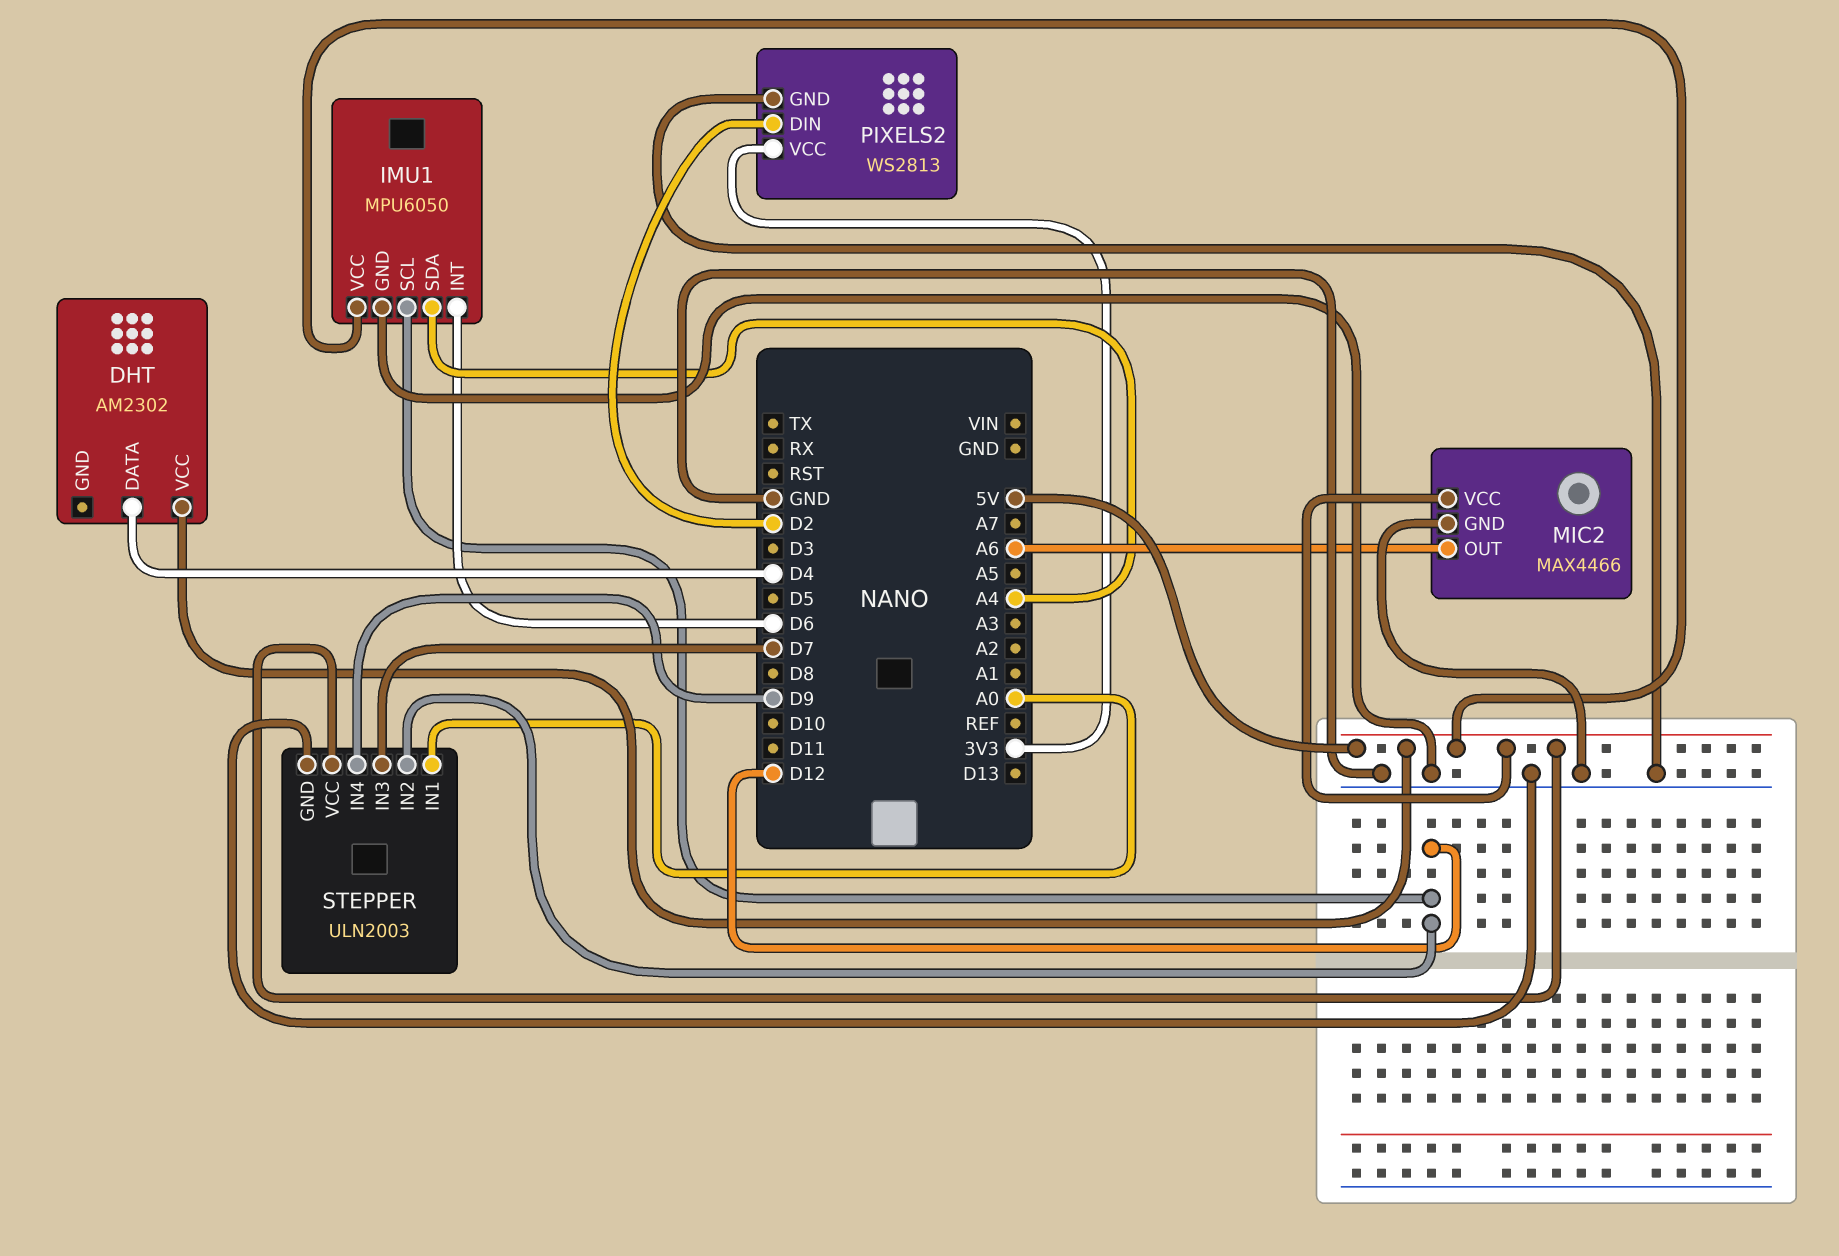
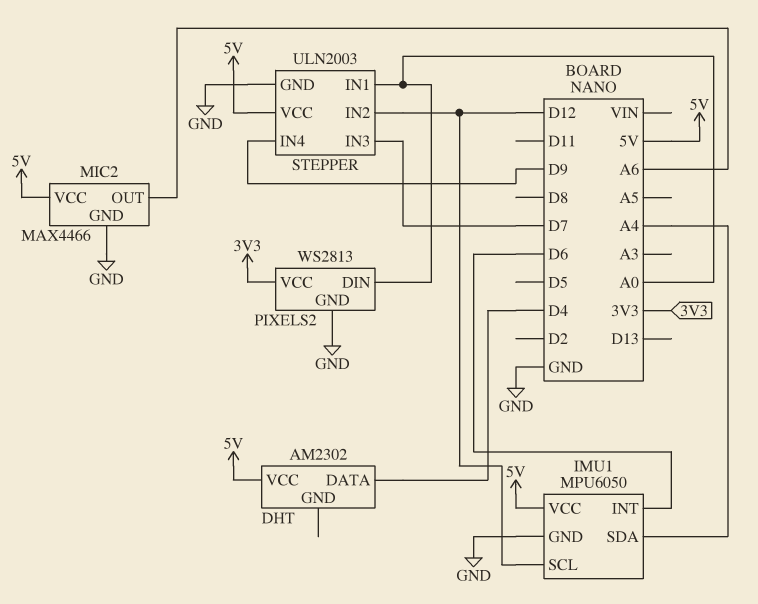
PIXELS2 pin DIN: D2 -> A0

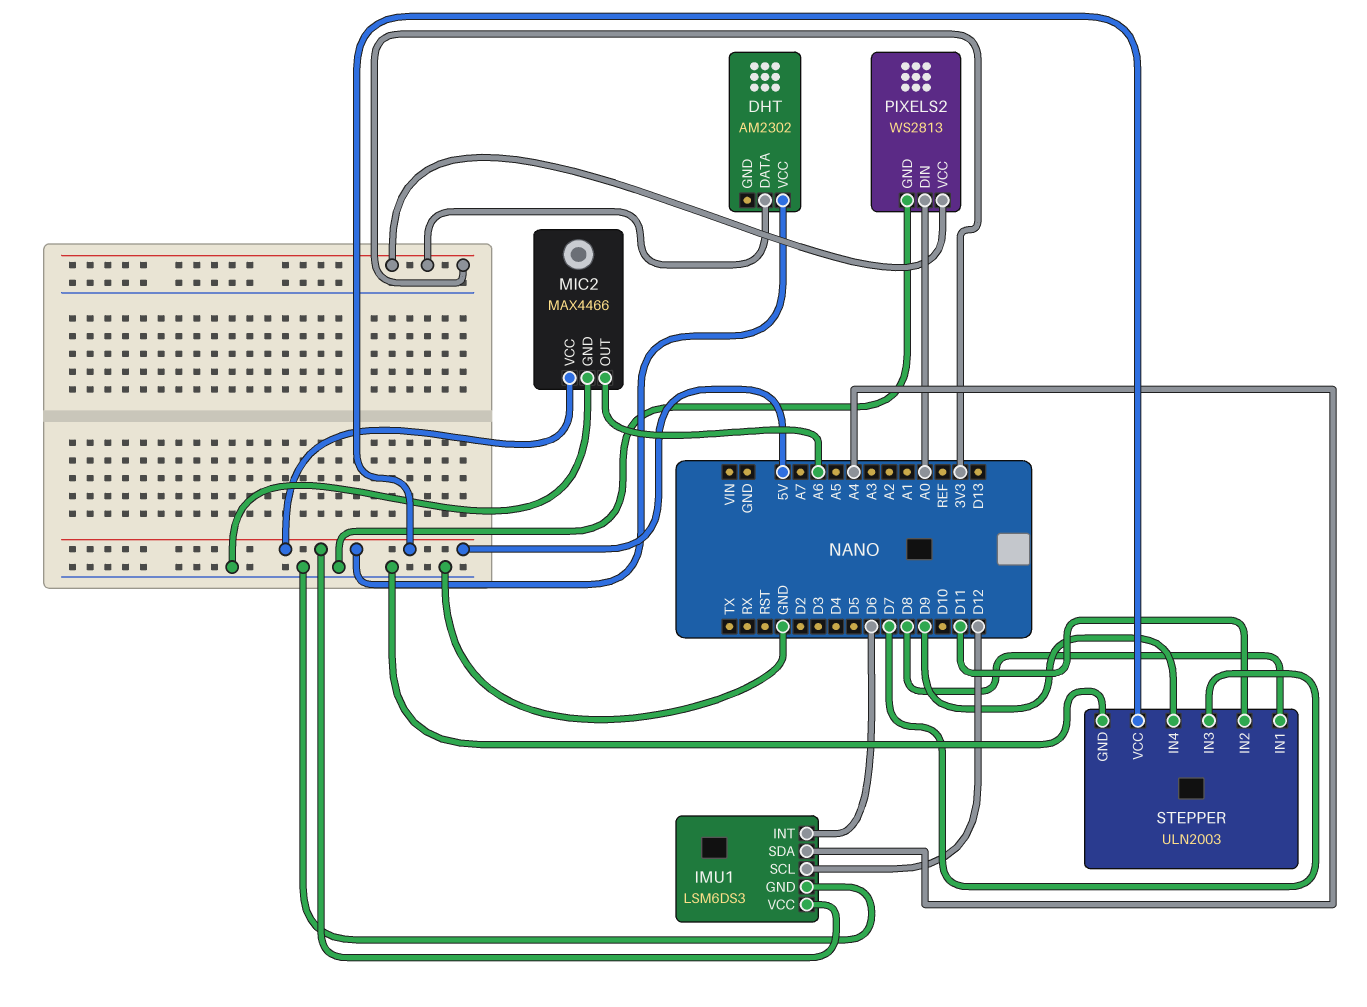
DHT pin DATA: D4 -> 3V3
IMU1: MPU6050 -> LSM6DS3
STEPPER pin IN1: A0 -> D8
STEPPER pin IN2: D12 -> D11

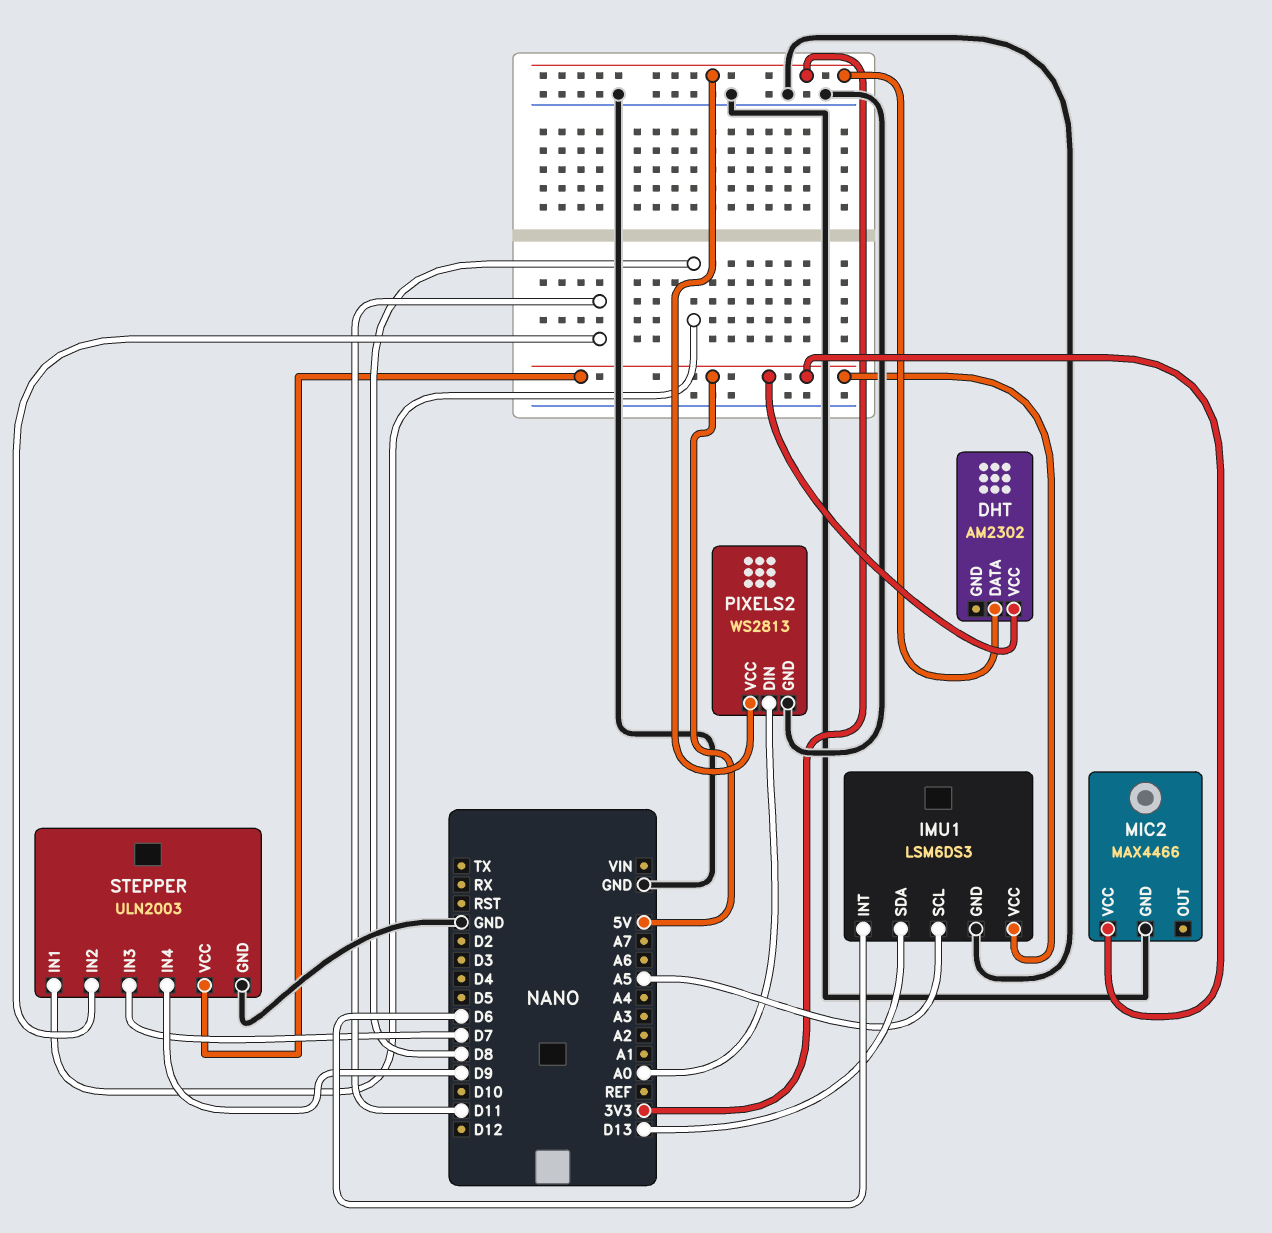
IMU1 pin SCL: D12 -> A5
IMU1 pin SDA: A4 -> D13
MIC2 pin OUT: A6 -> none

